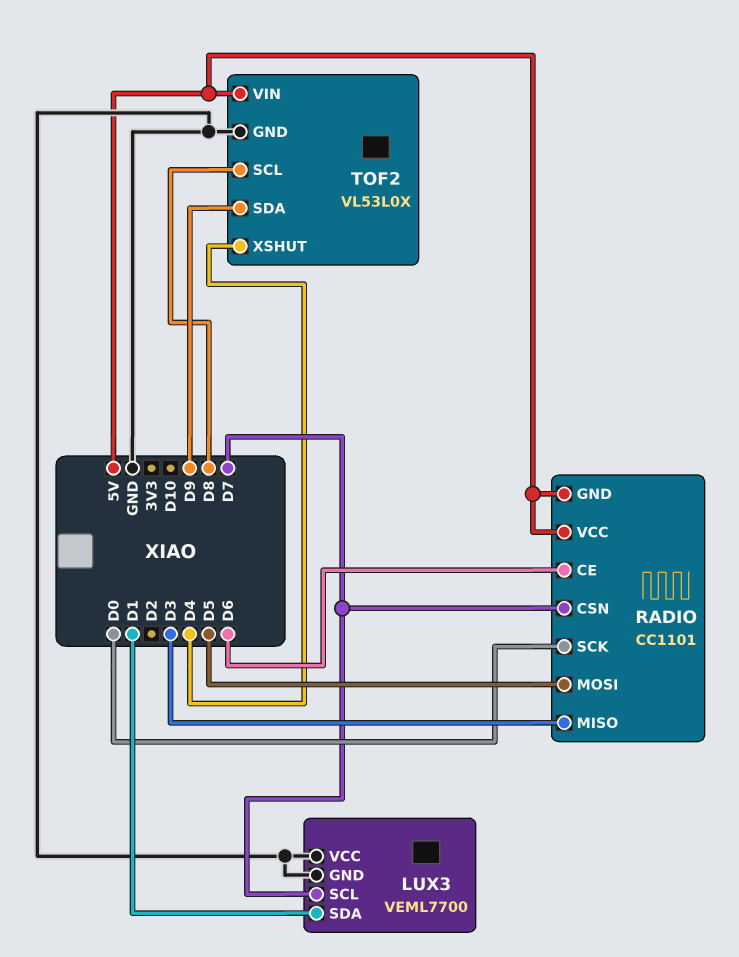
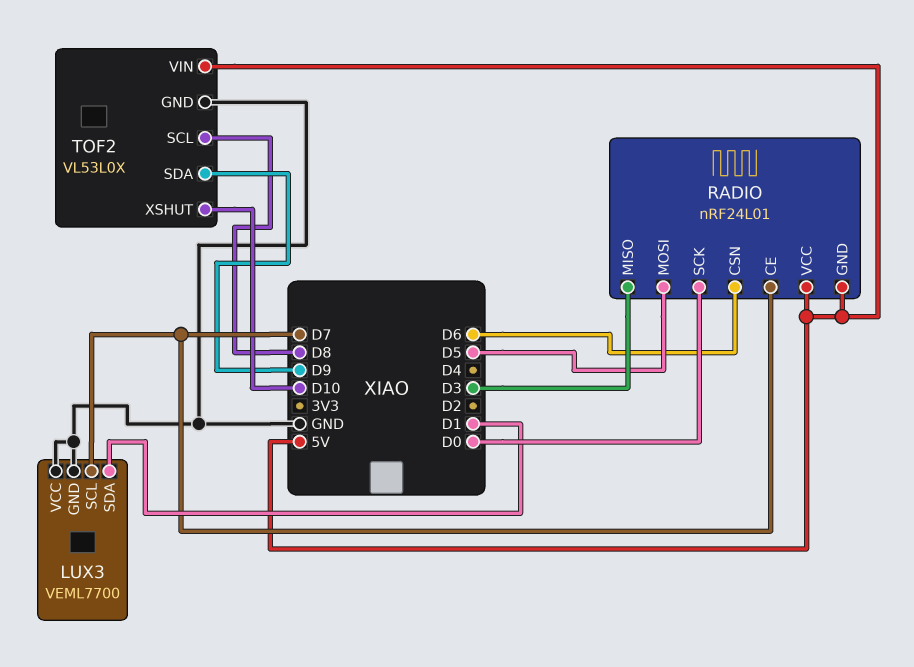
RADIO: CC1101 -> nRF24L01
RADIO pin CE: D6 -> D7
RADIO pin CSN: D7 -> D6
TOF2 pin XSHUT: D4 -> D10

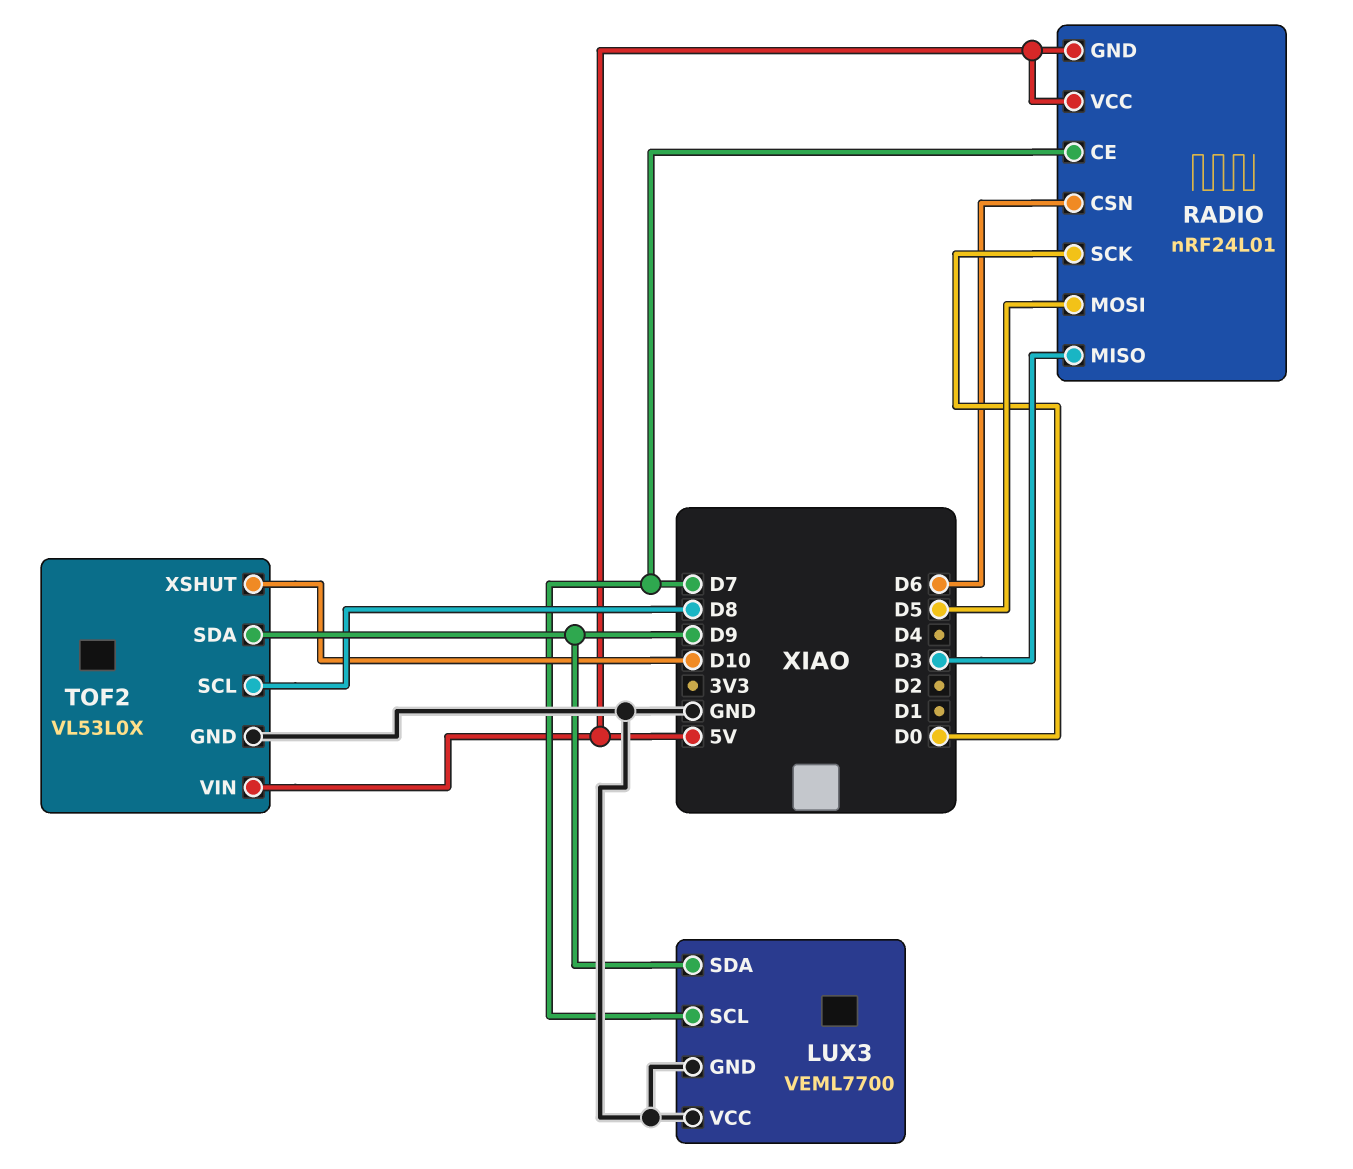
LUX3 pin SDA: D1 -> D9

